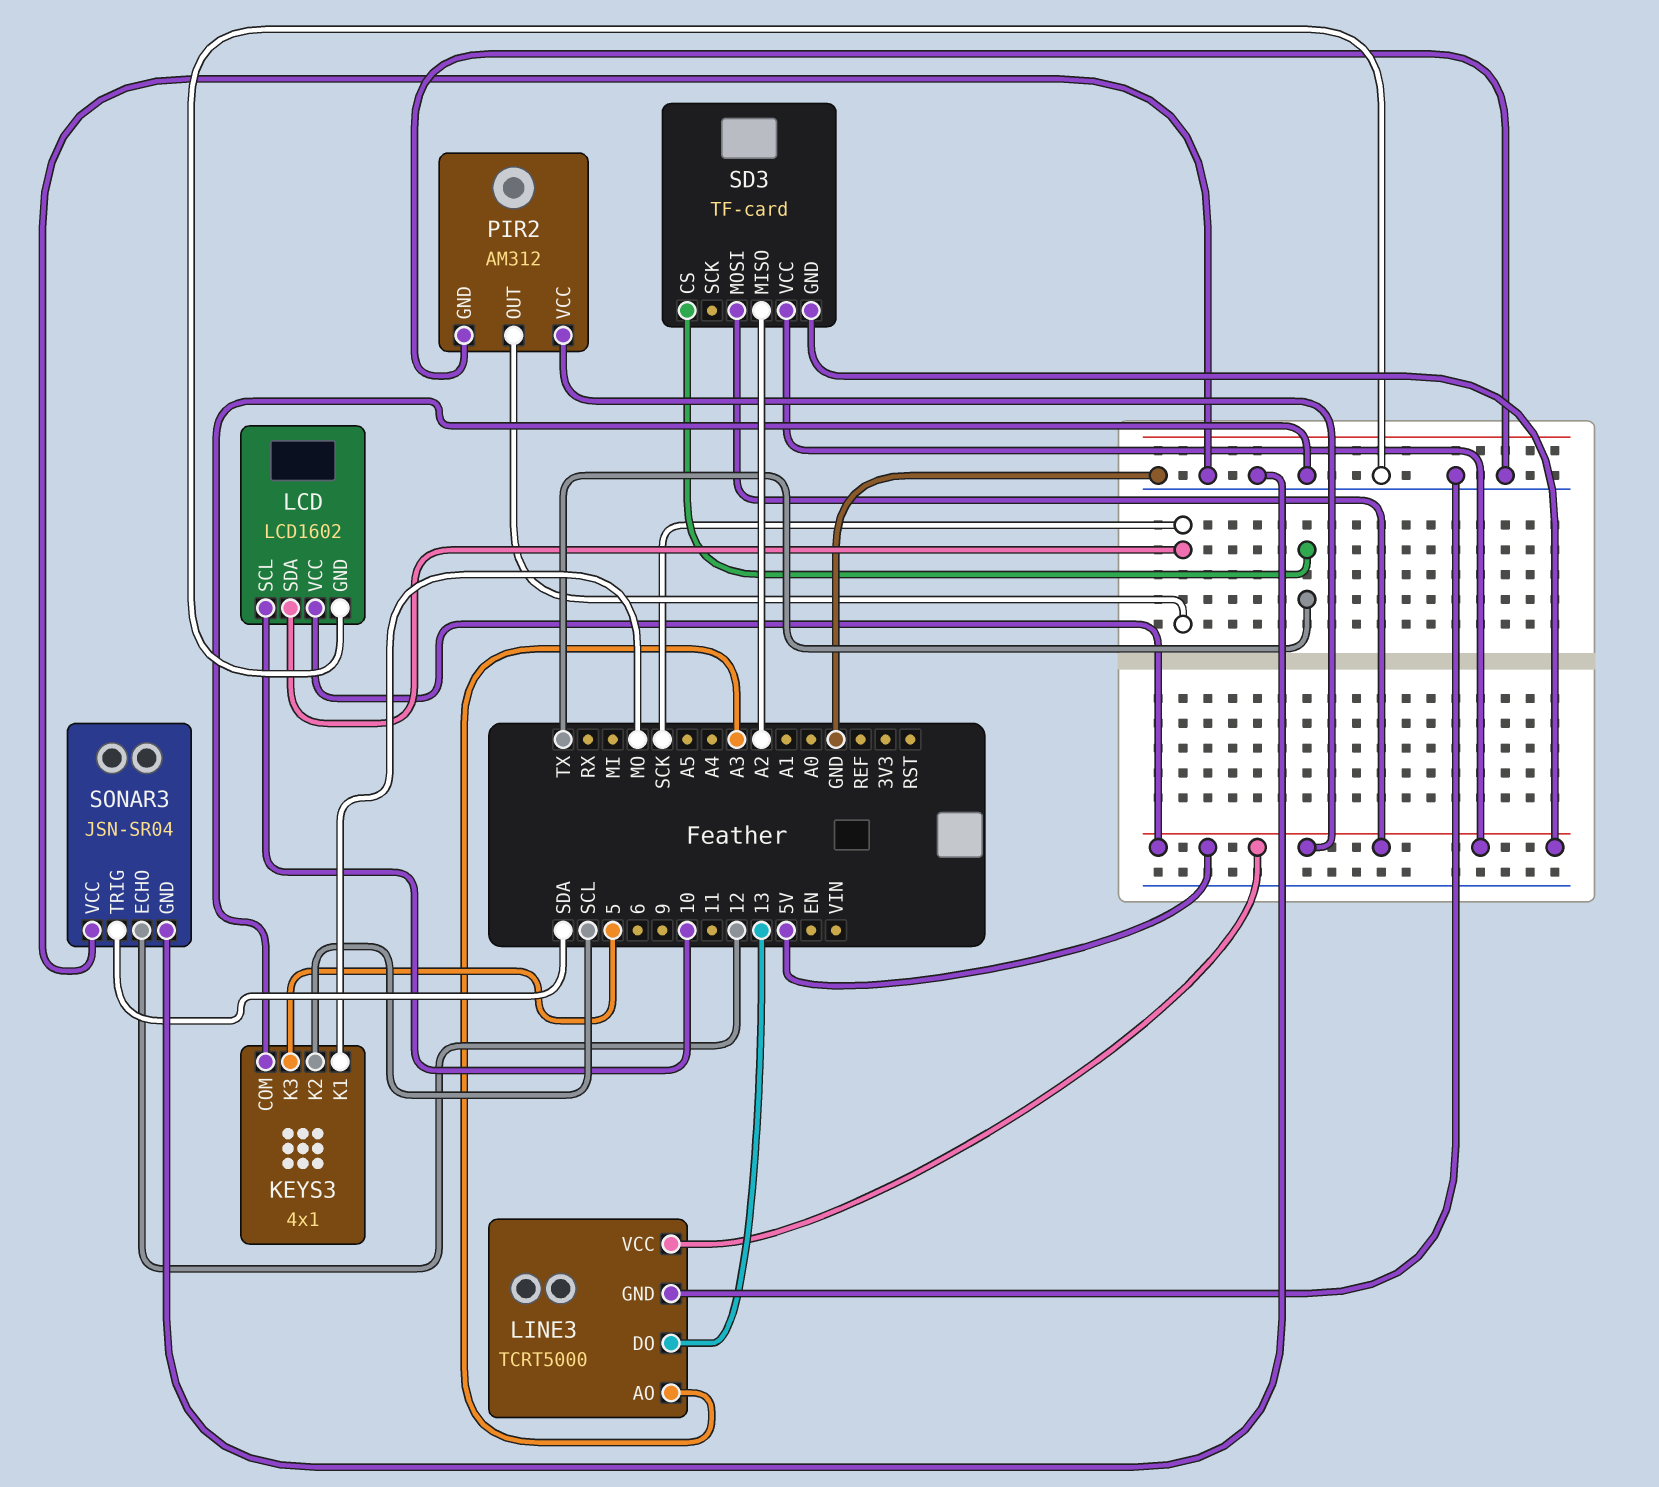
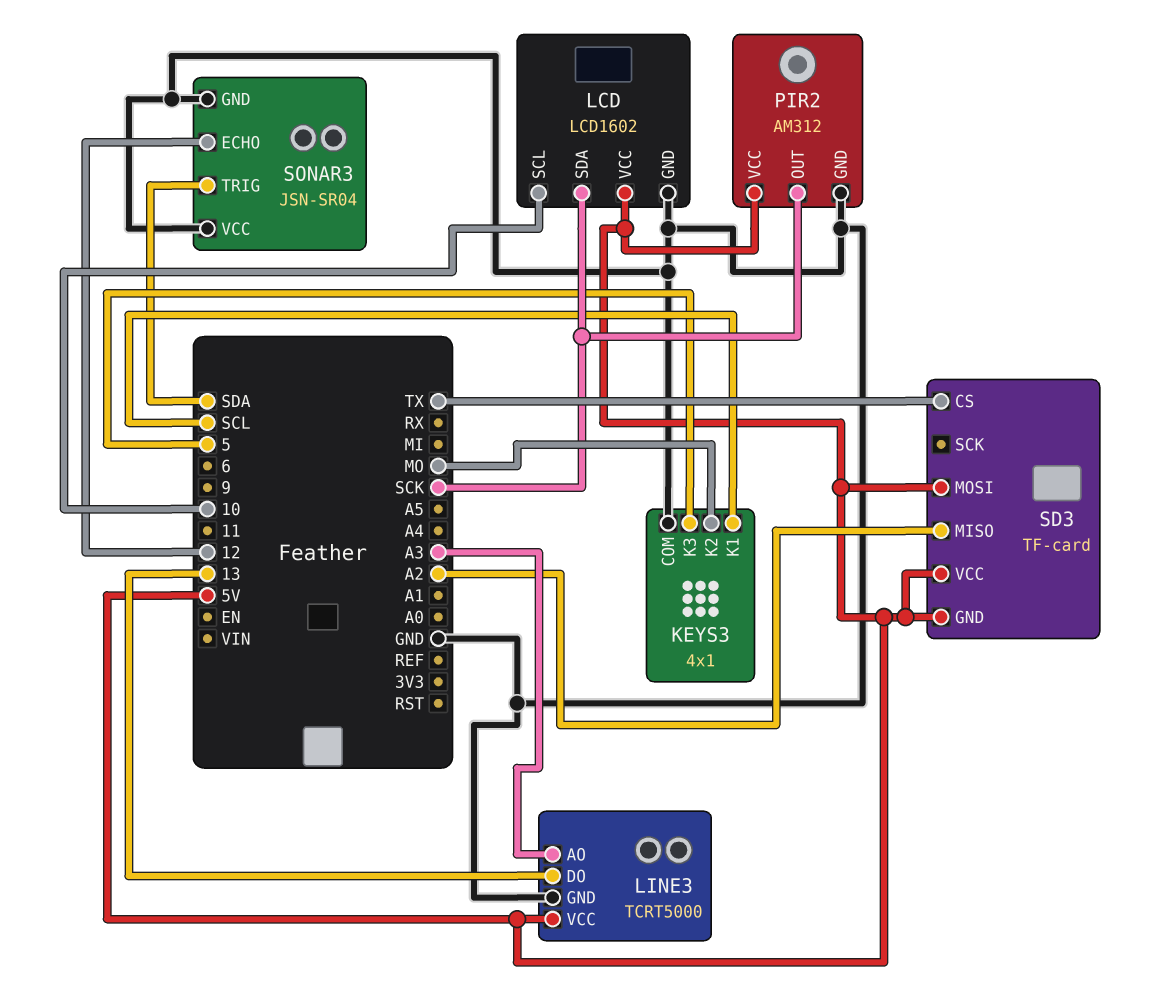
KEYS3 pin K1: MO -> SCL
KEYS3 pin K2: SCL -> MO

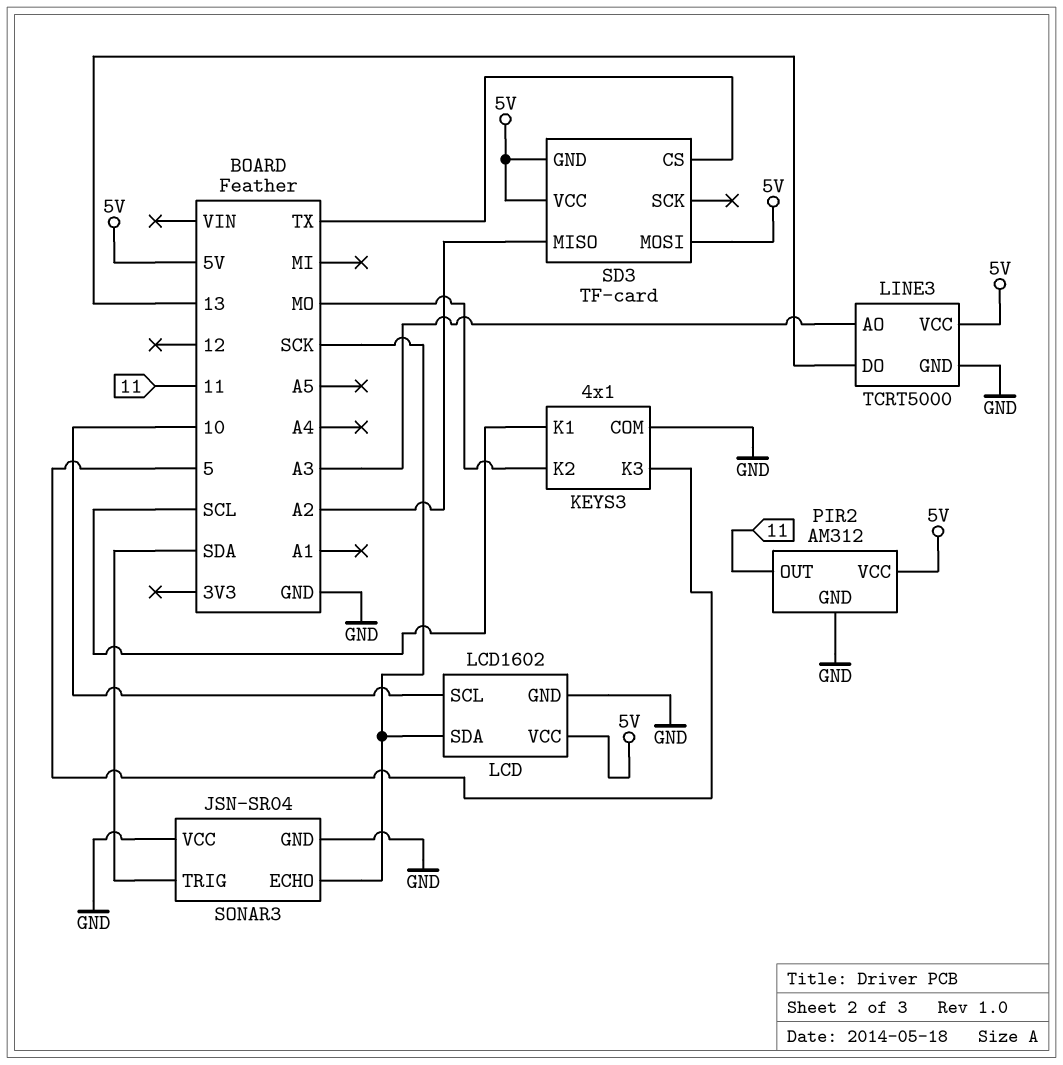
PIR2 pin OUT: SCK -> 11
SONAR3 pin ECHO: 12 -> SCK

